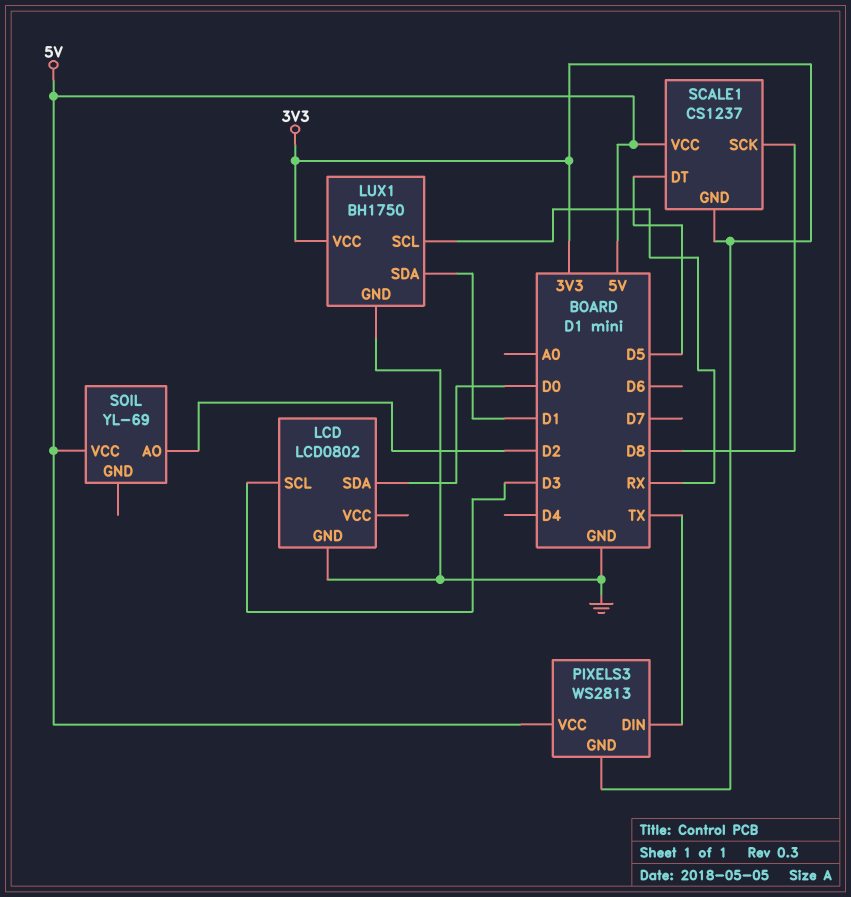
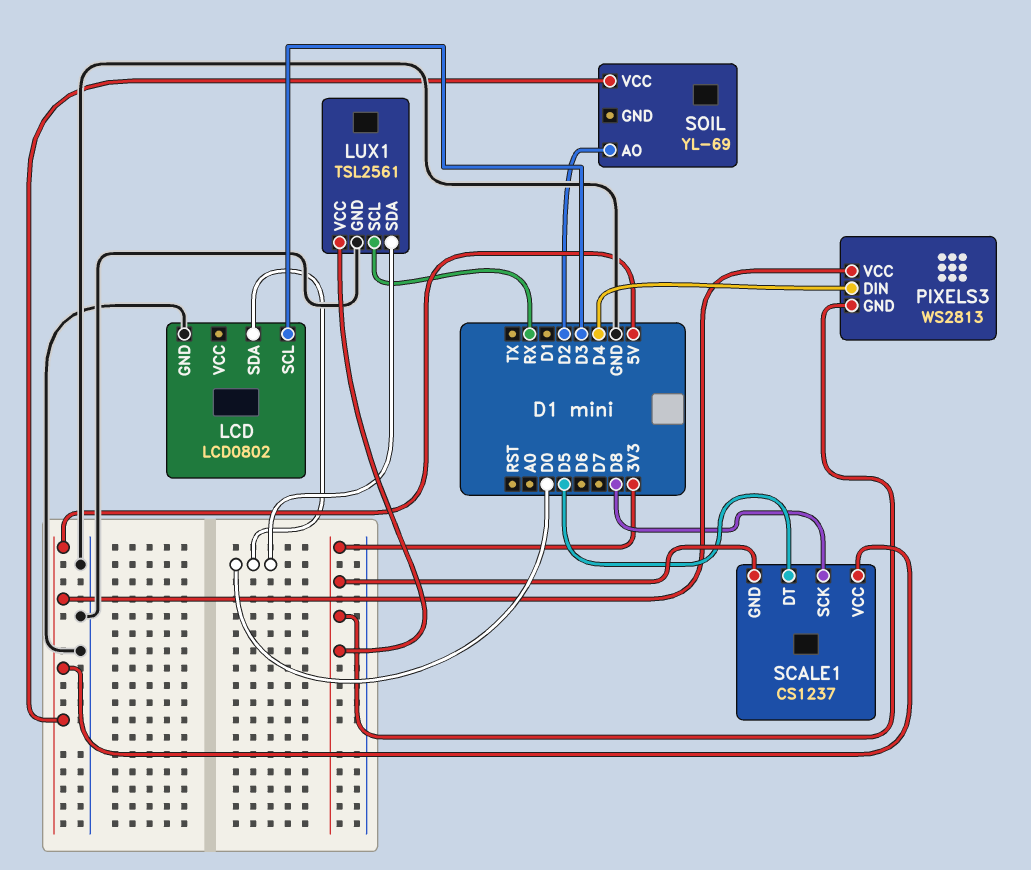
LUX1: BH1750 -> TSL2561
LUX1 pin SDA: D1 -> D0
PIXELS3 pin DIN: TX -> D4

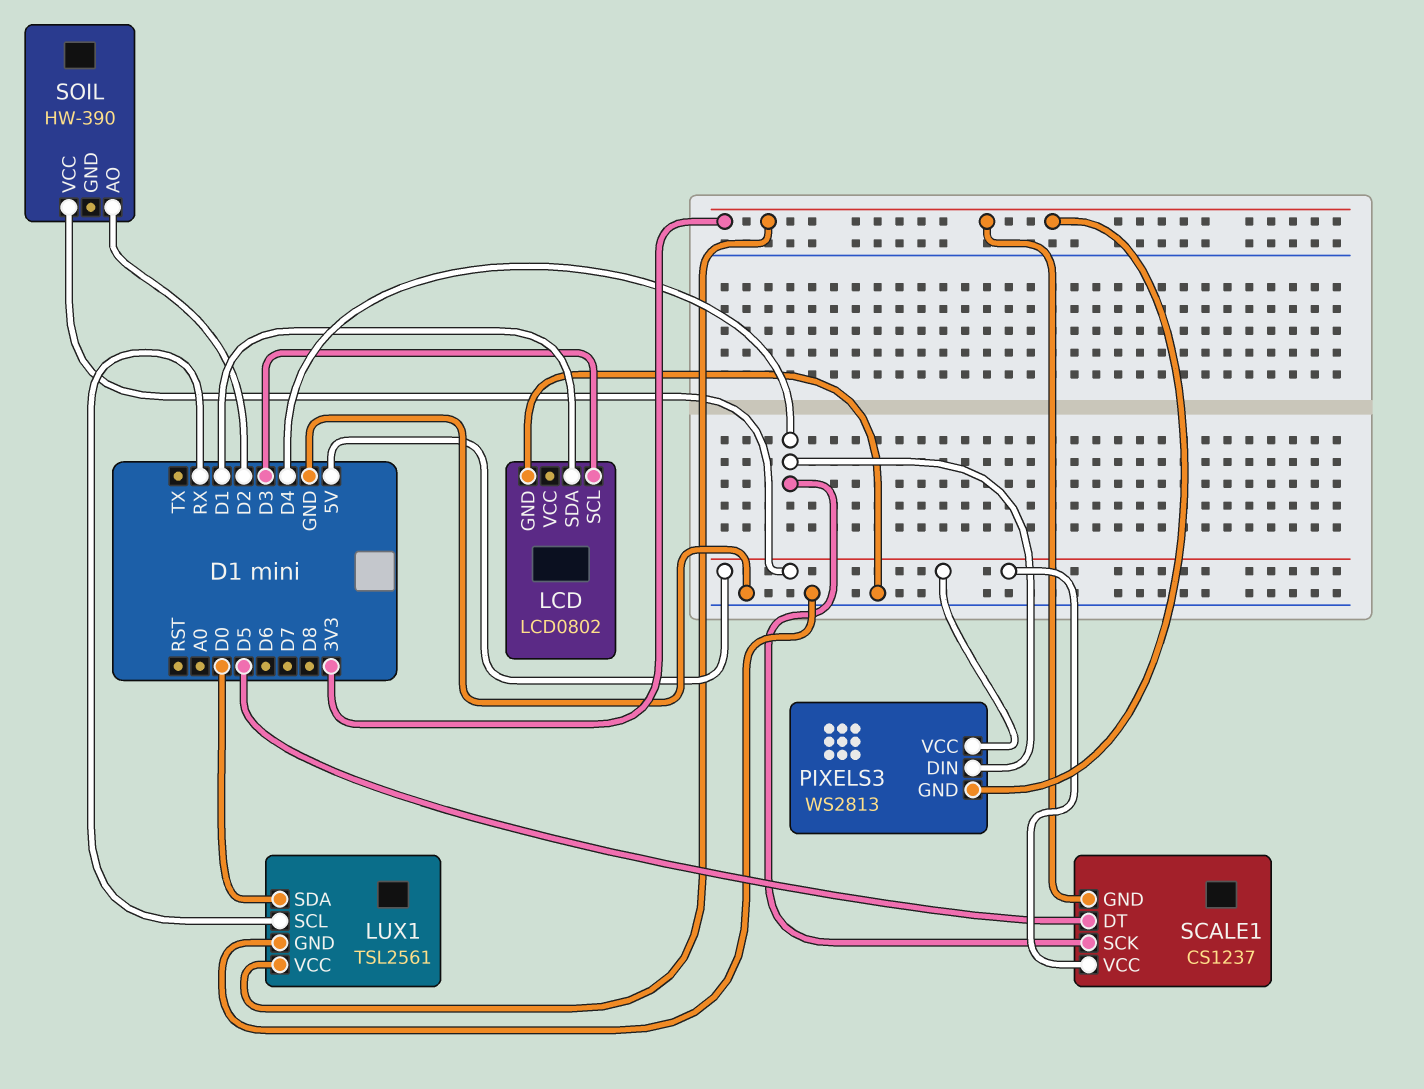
LCD pin SDA: D0 -> D1
SCALE1 pin SCK: D8 -> D4
SOIL: YL-69 -> HW-390

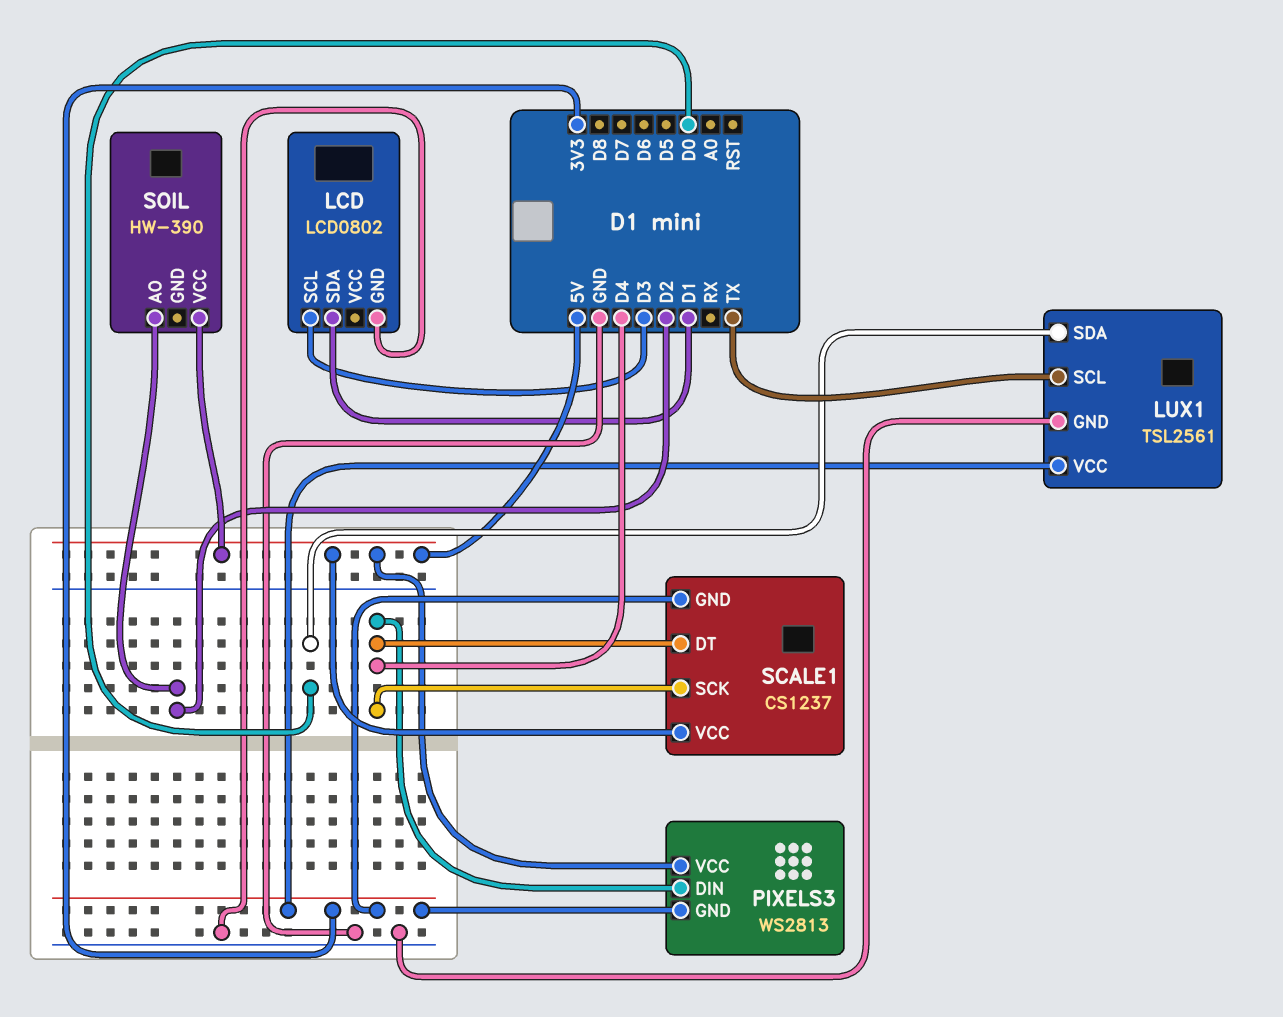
LUX1 pin SCL: RX -> TX
SCALE1 pin DT: D5 -> D4

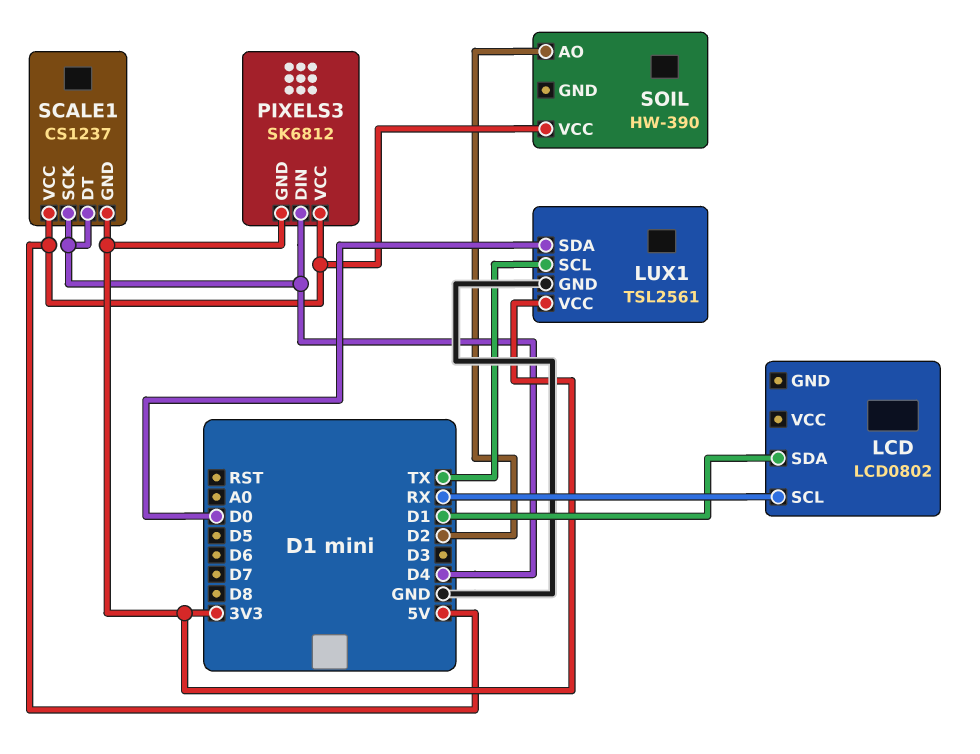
LCD pin GND: GND -> none
LCD pin SCL: D3 -> RX
PIXELS3: WS2813 -> SK6812

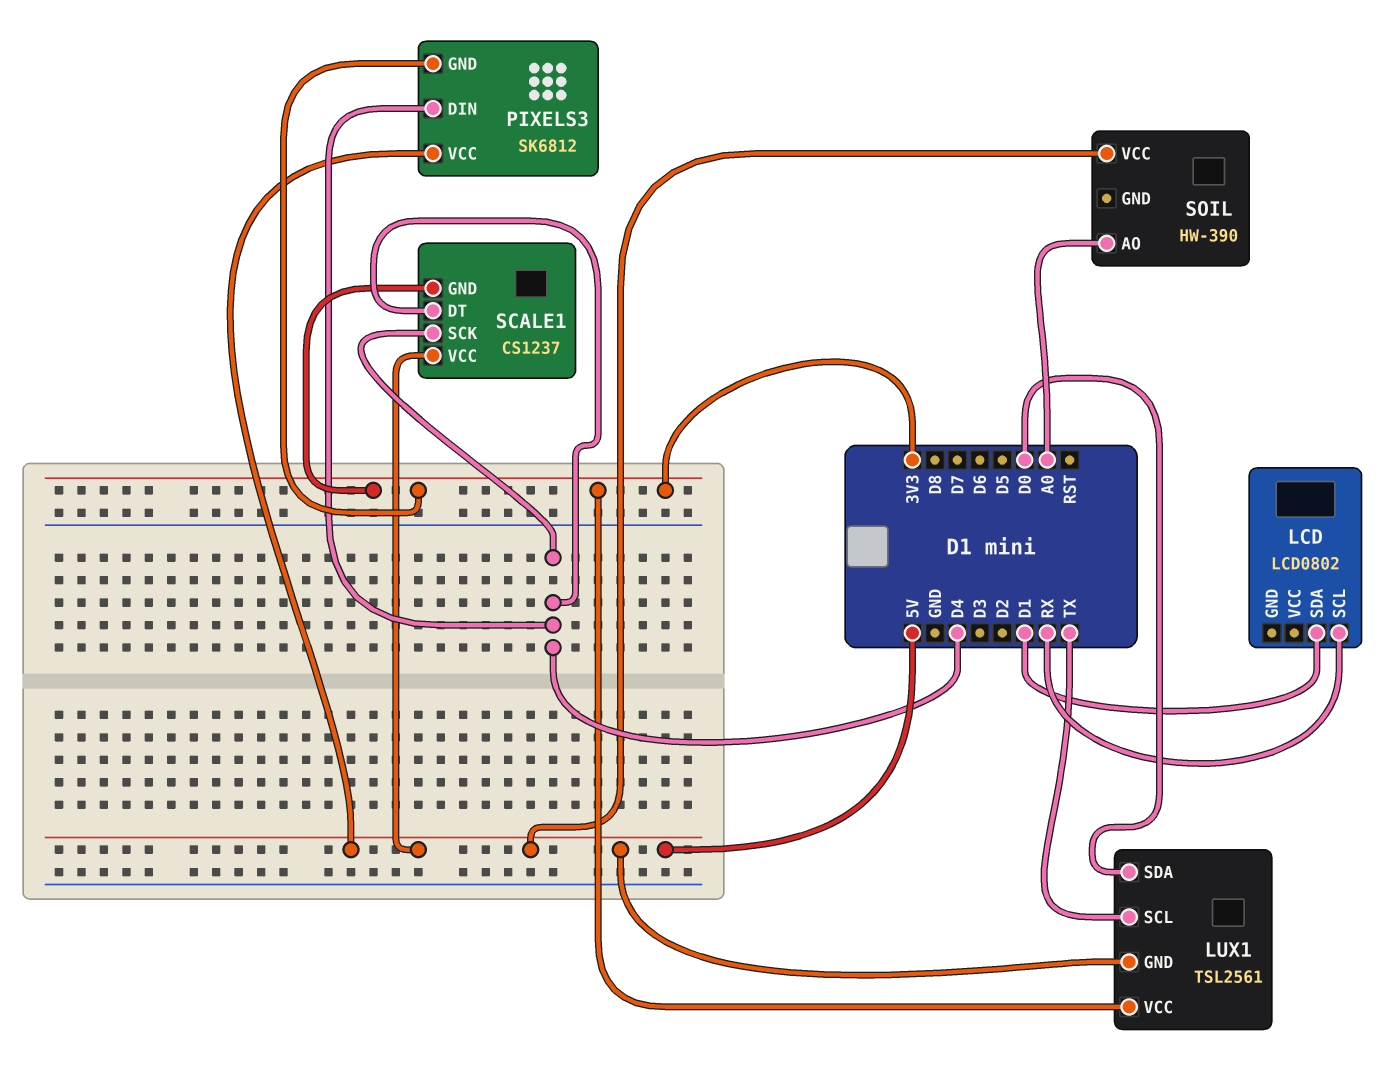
LUX1 pin GND: GND -> 5V
SOIL pin AO: D2 -> A0

